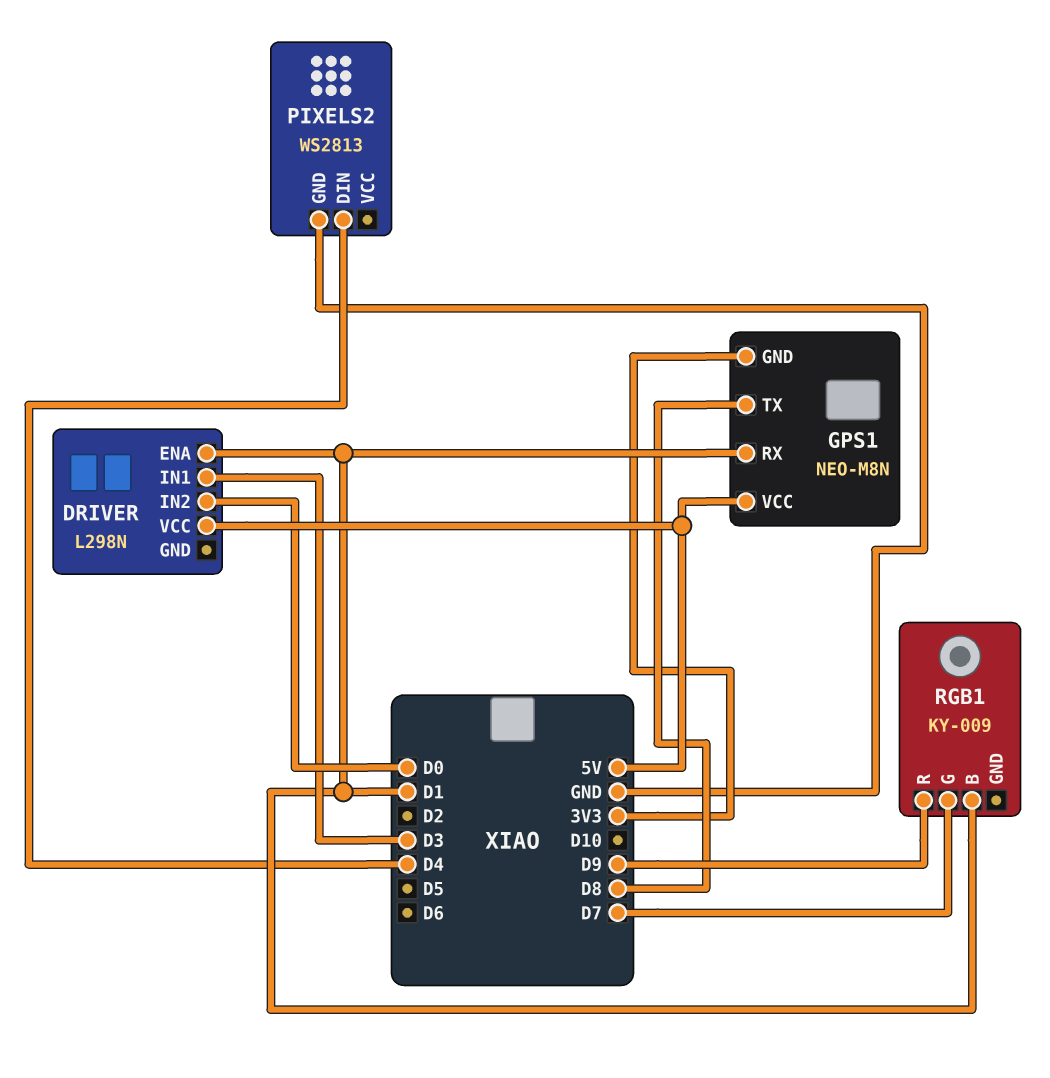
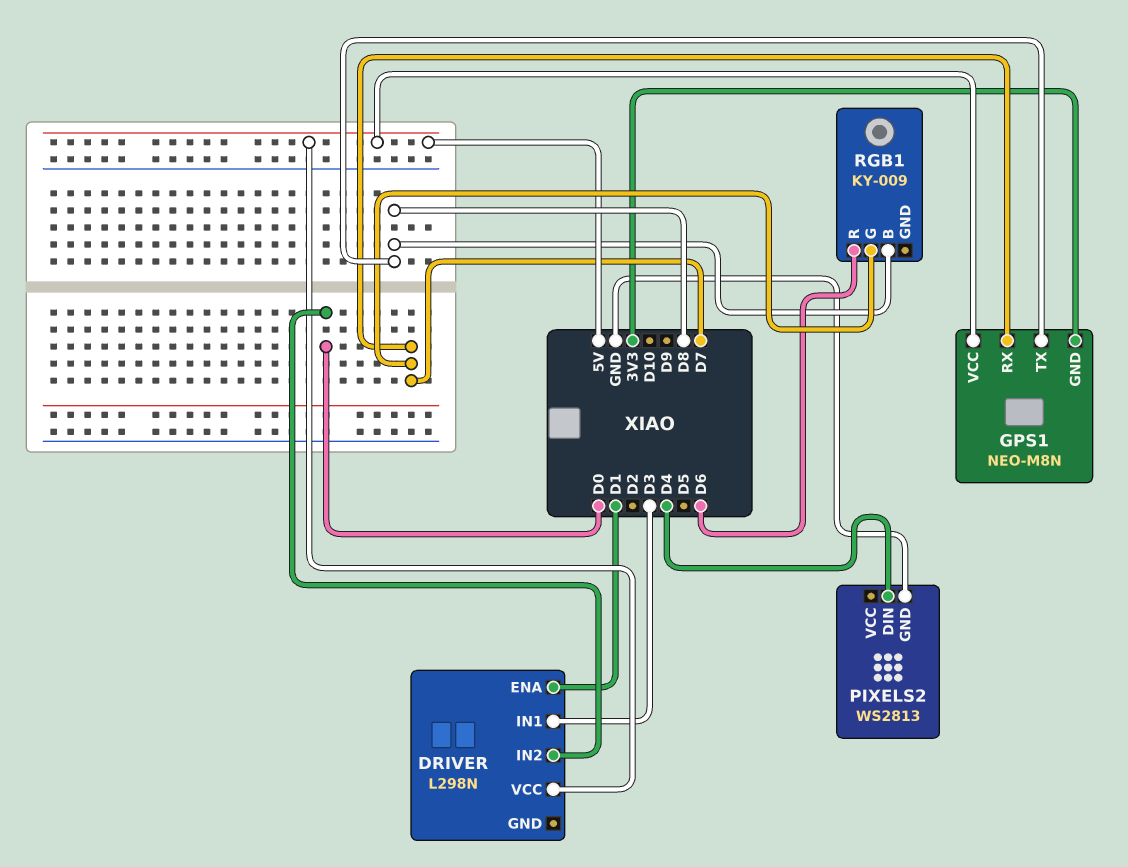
GPS1 pin RX: D1 -> D7
RGB1 pin B: D1 -> D8
RGB1 pin R: D9 -> D6

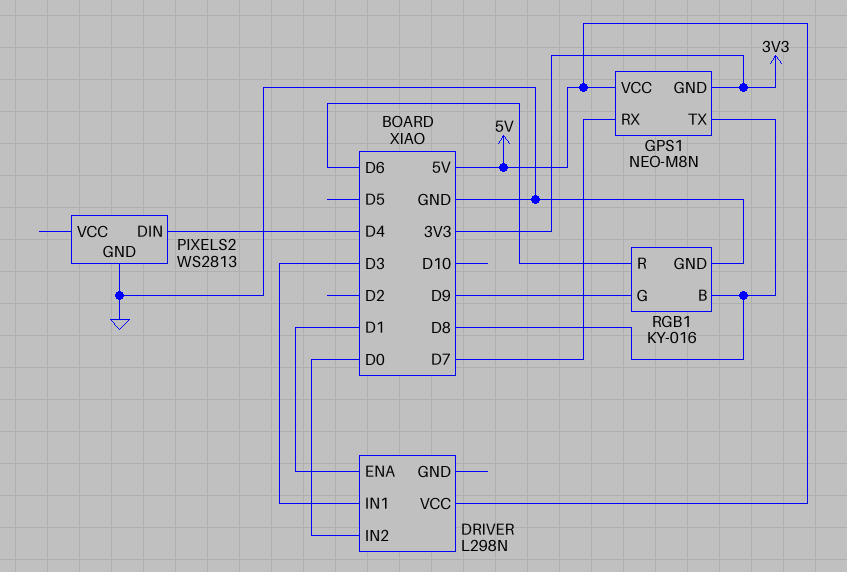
RGB1: KY-009 -> KY-016
RGB1 pin G: D7 -> D9
RGB1 pin GND: none -> GND

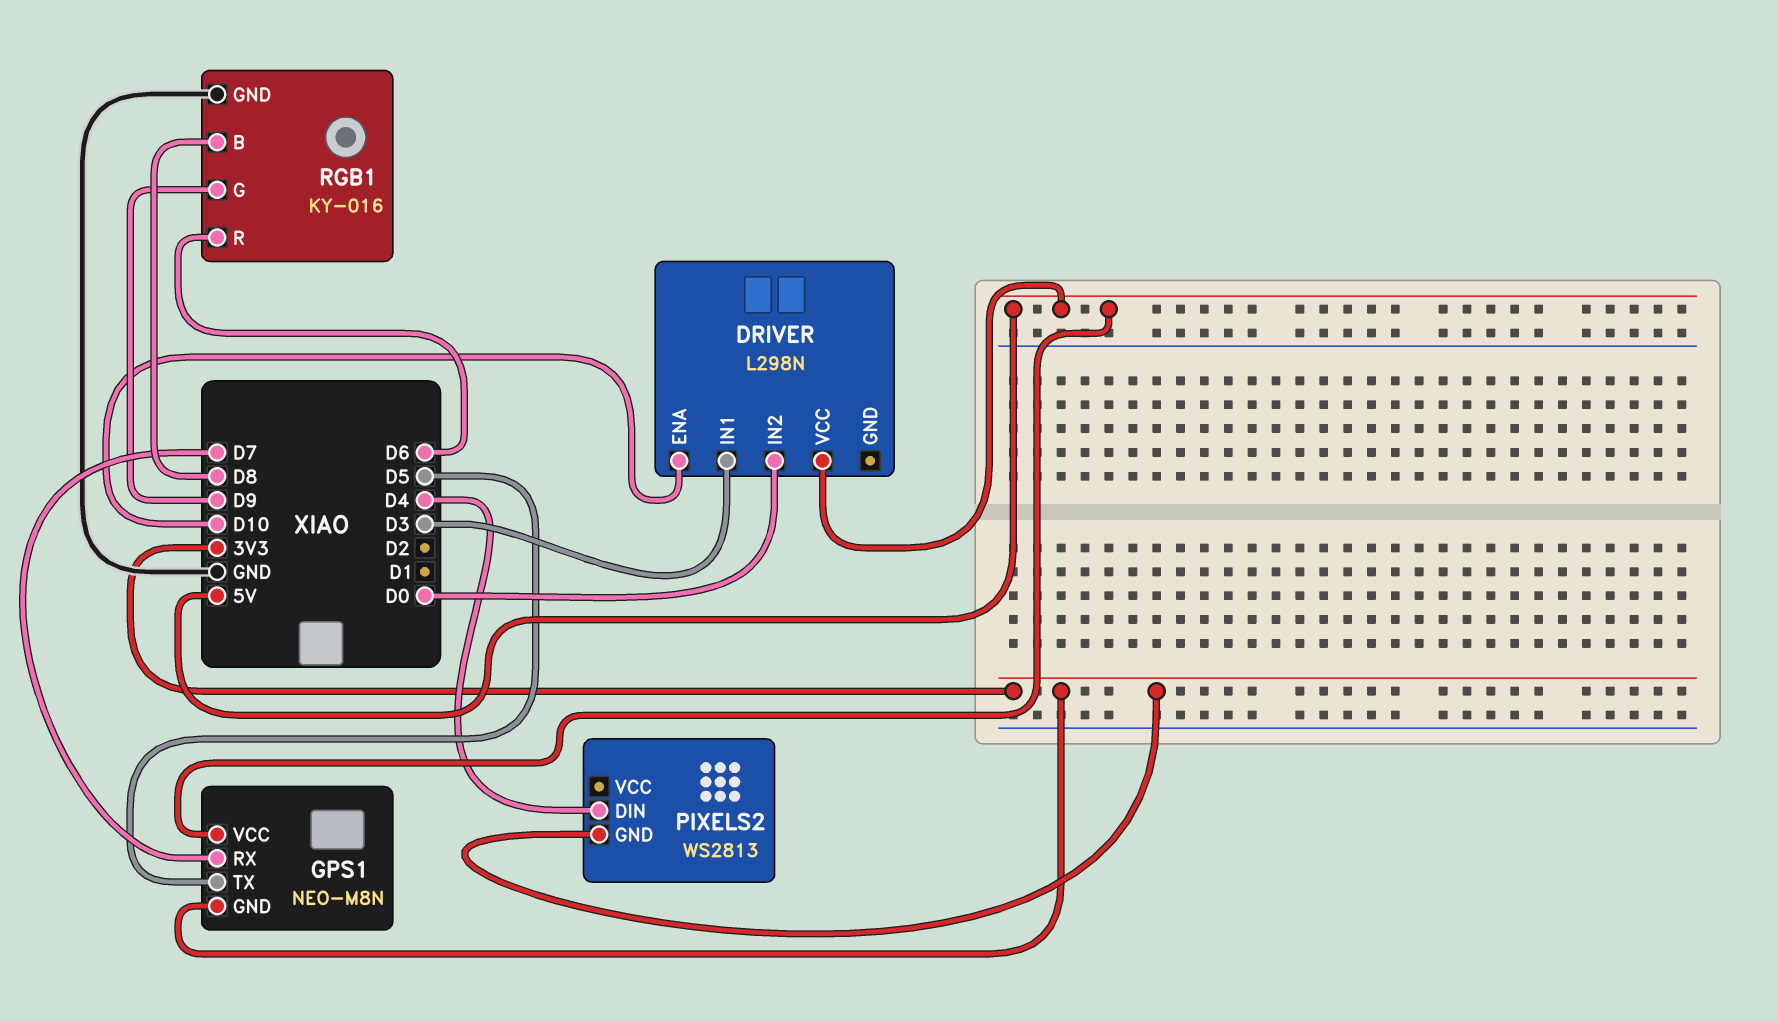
DRIVER pin ENA: D1 -> D10
GPS1 pin TX: D8 -> D5
PIXELS2 pin GND: GND -> 3V3

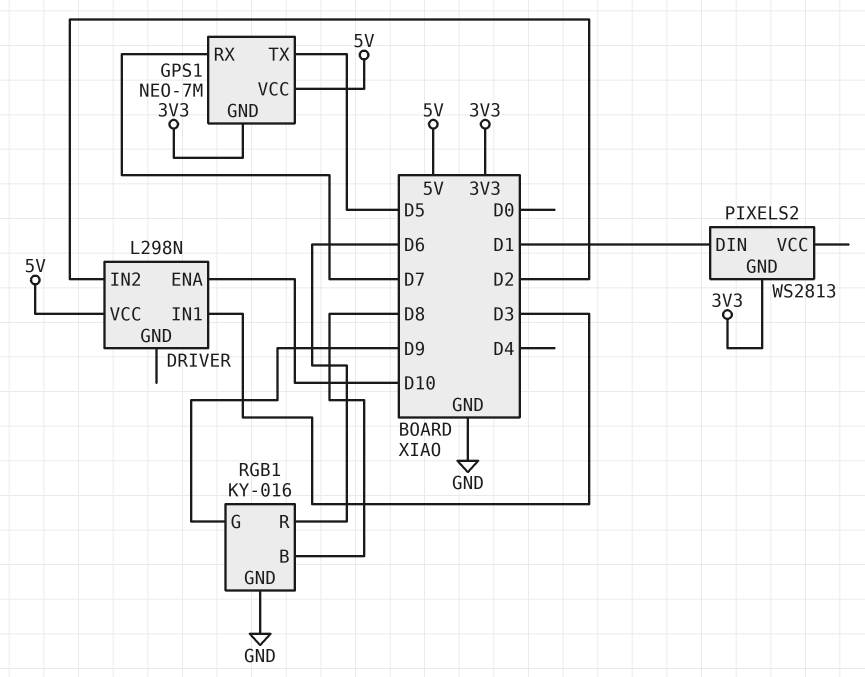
DRIVER pin IN2: D0 -> D2
GPS1: NEO-M8N -> NEO-7M
PIXELS2 pin DIN: D4 -> D1

